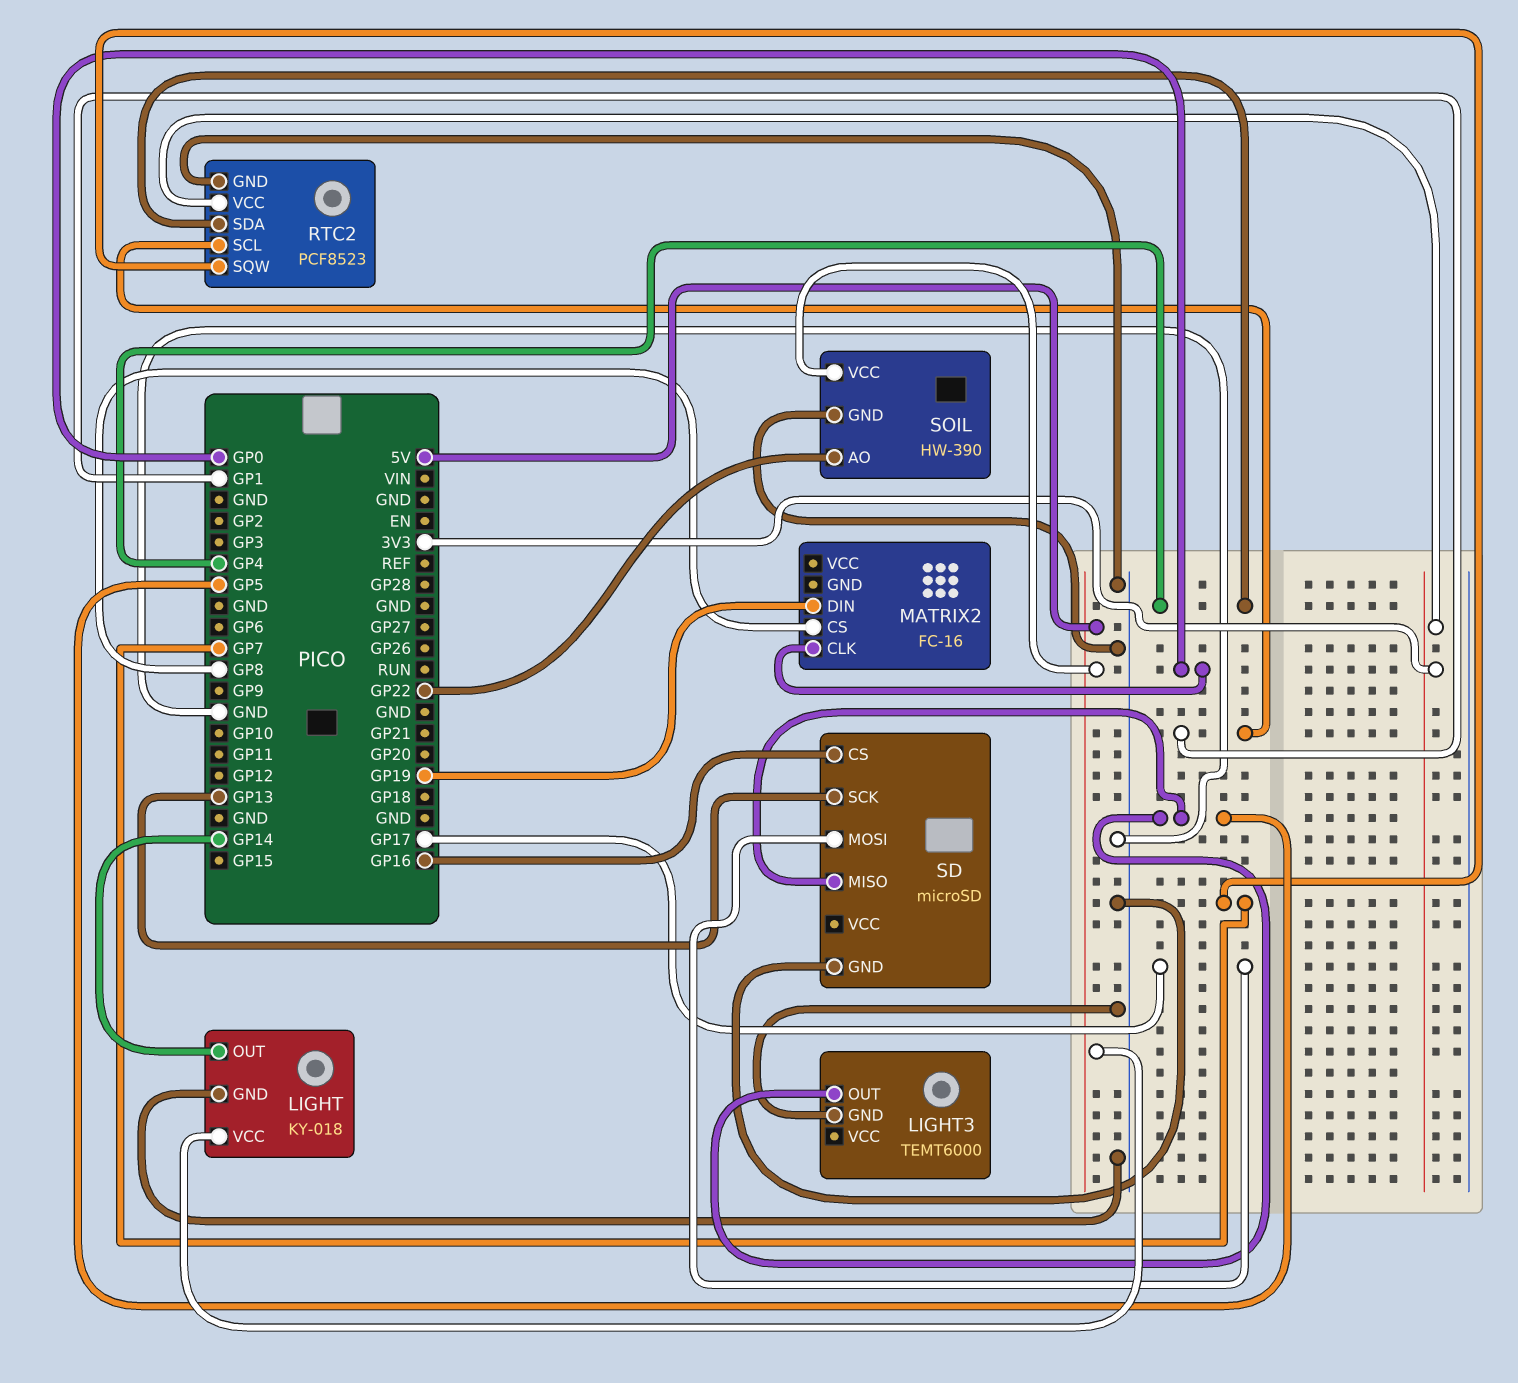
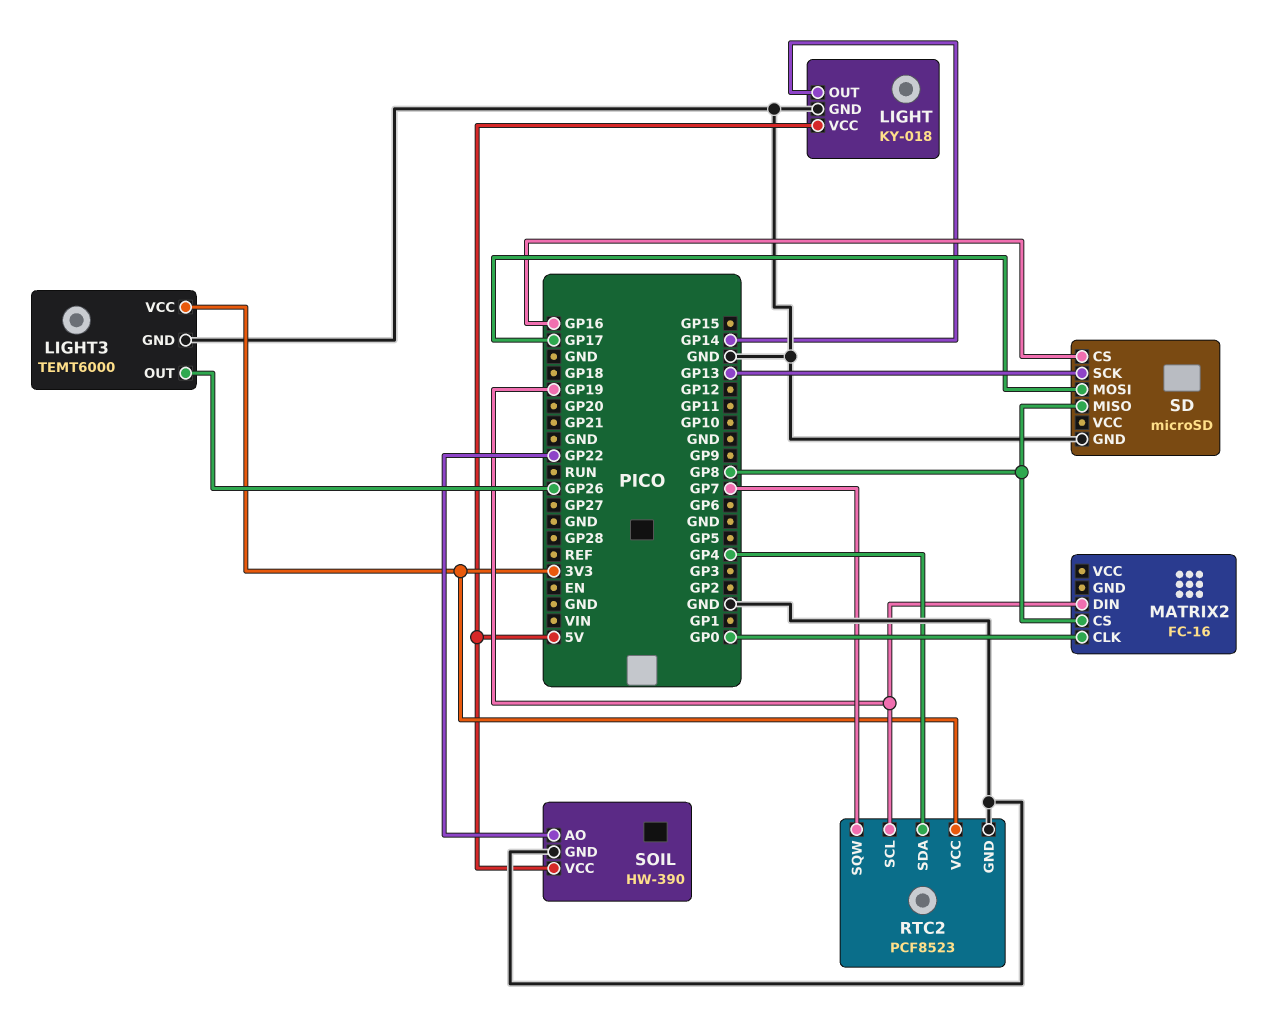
LIGHT3 pin OUT: GP5 -> GP26
LIGHT3 pin VCC: none -> 3V3
RTC2 pin SCL: GP1 -> GP19
SD pin MISO: GP5 -> GP8

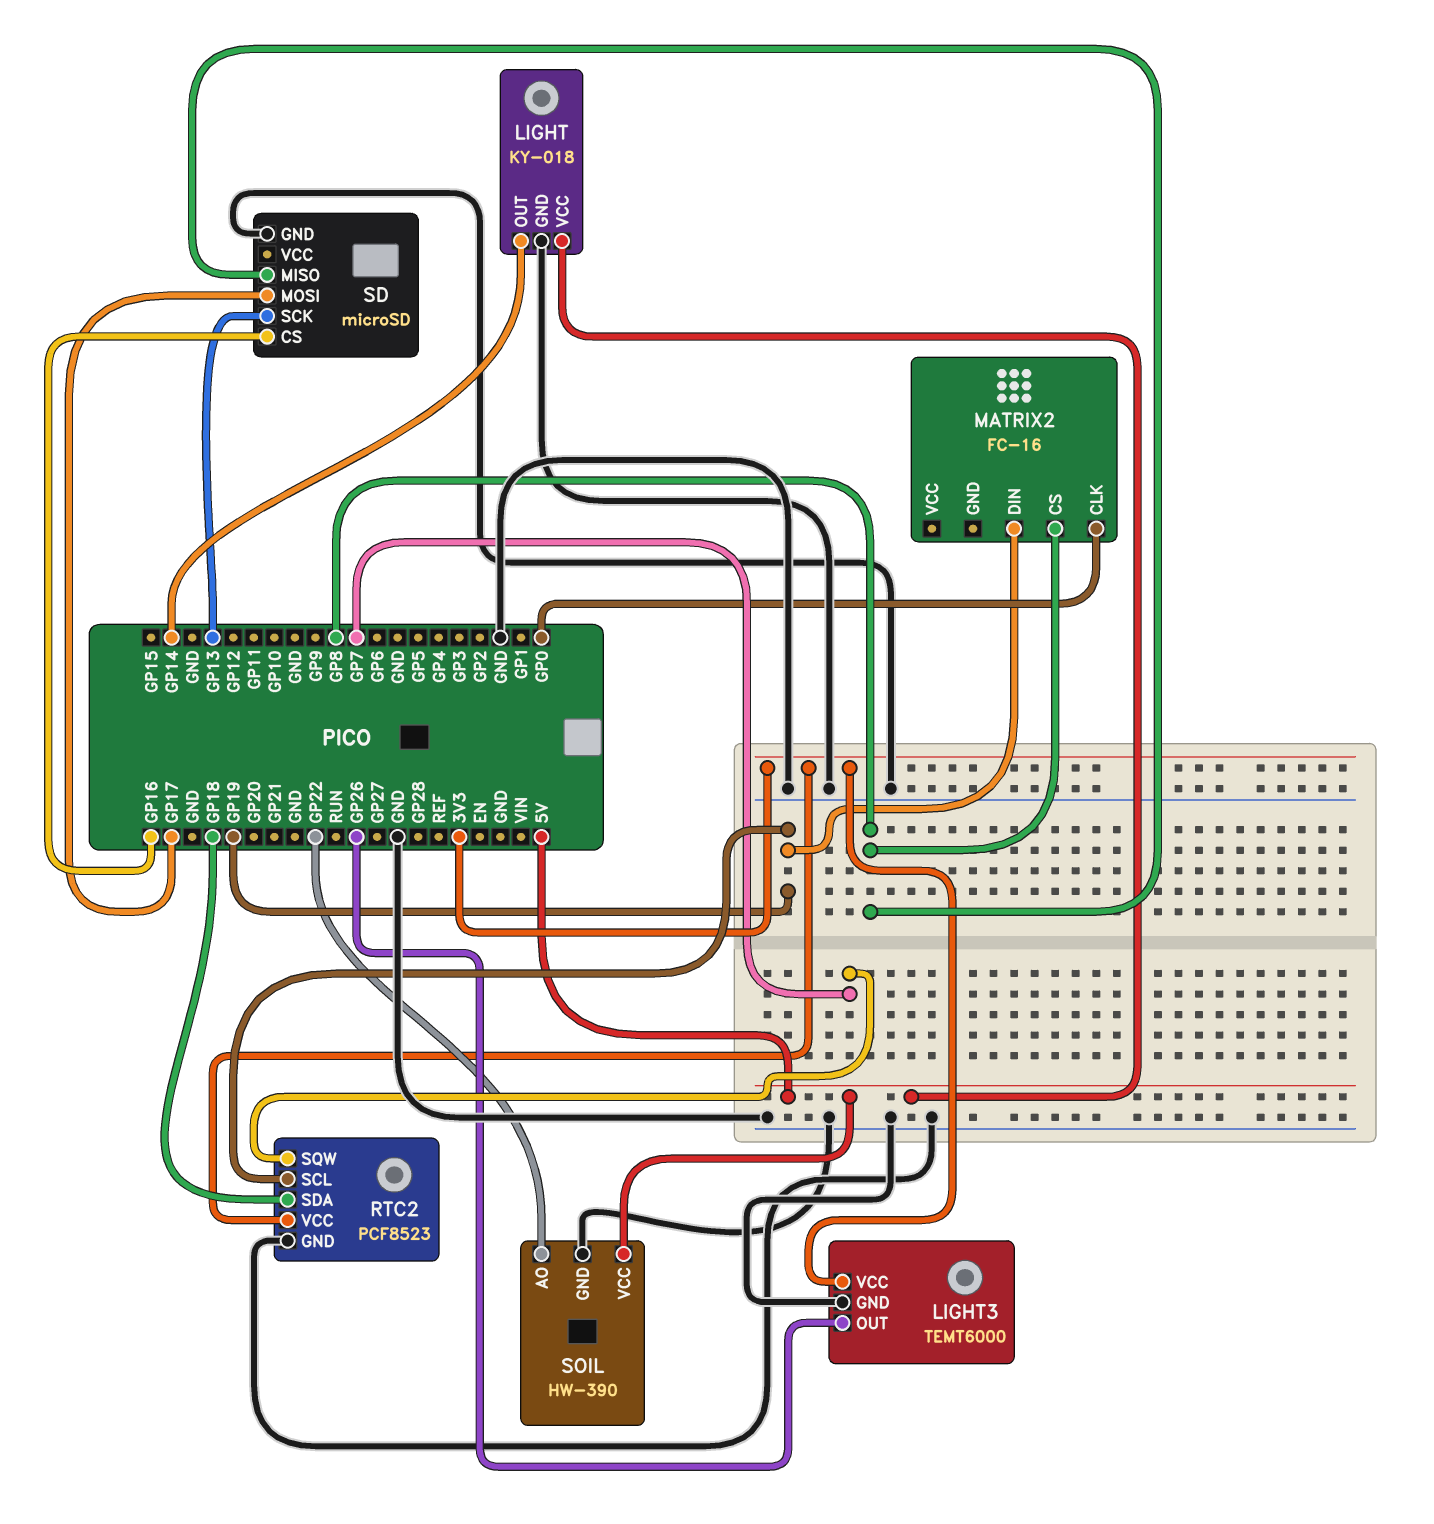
RTC2 pin SDA: GP4 -> GP18

